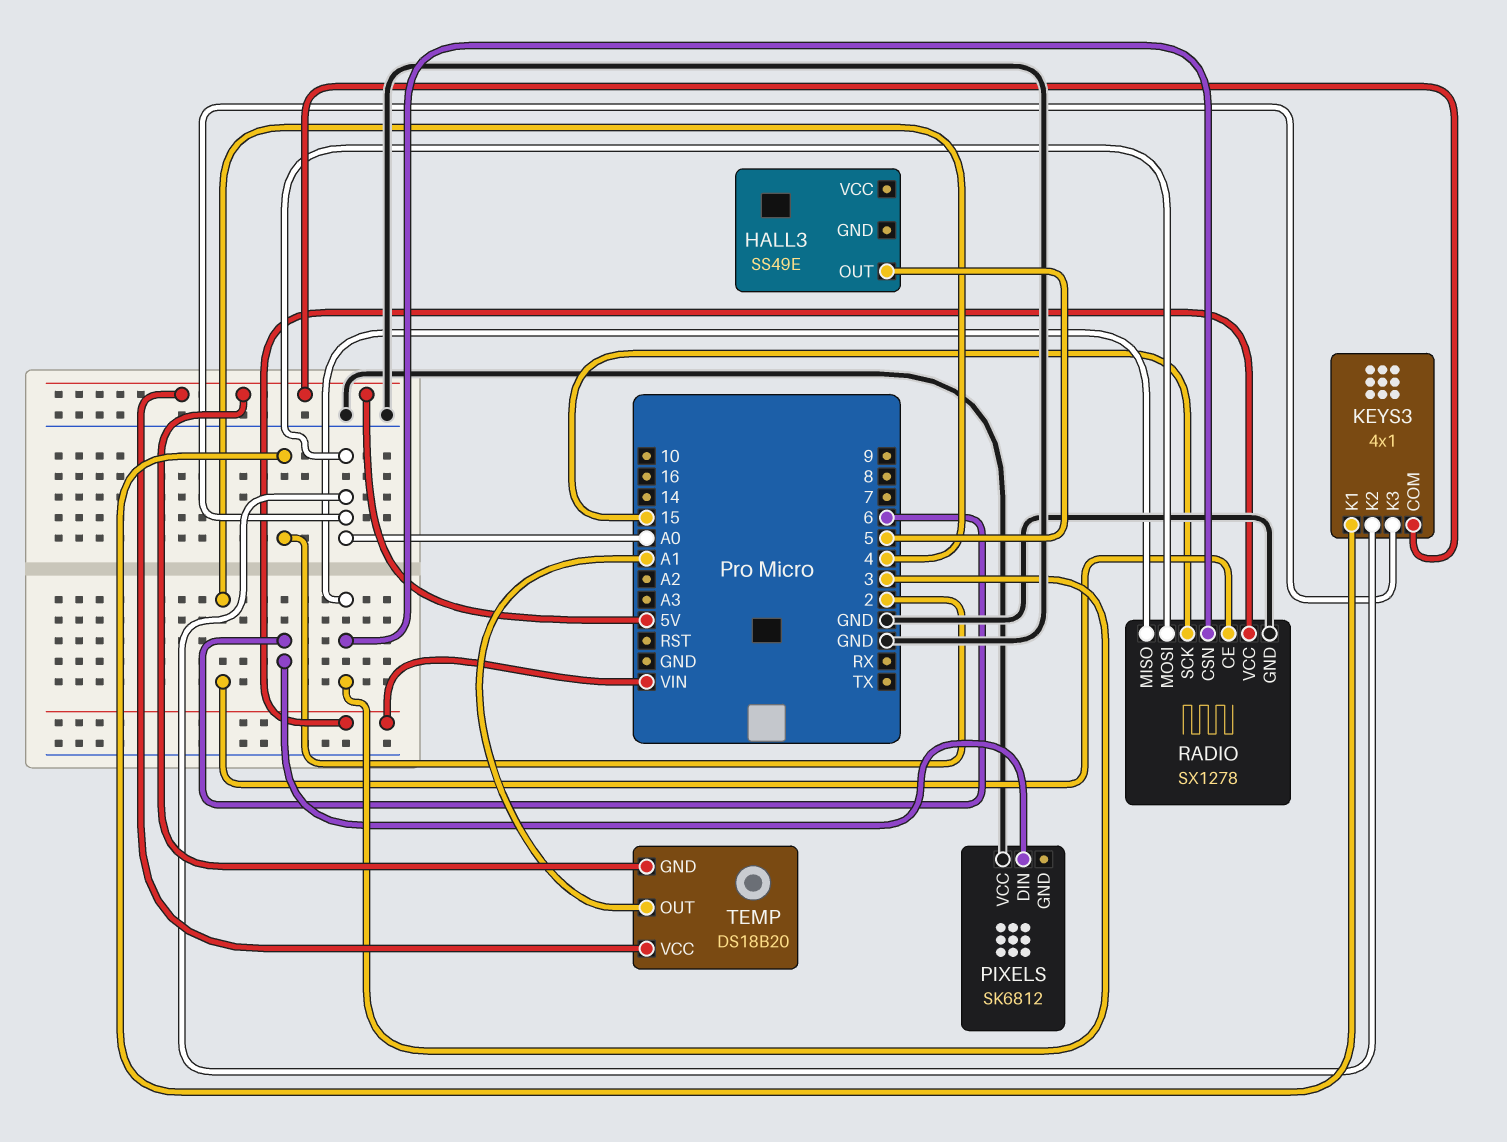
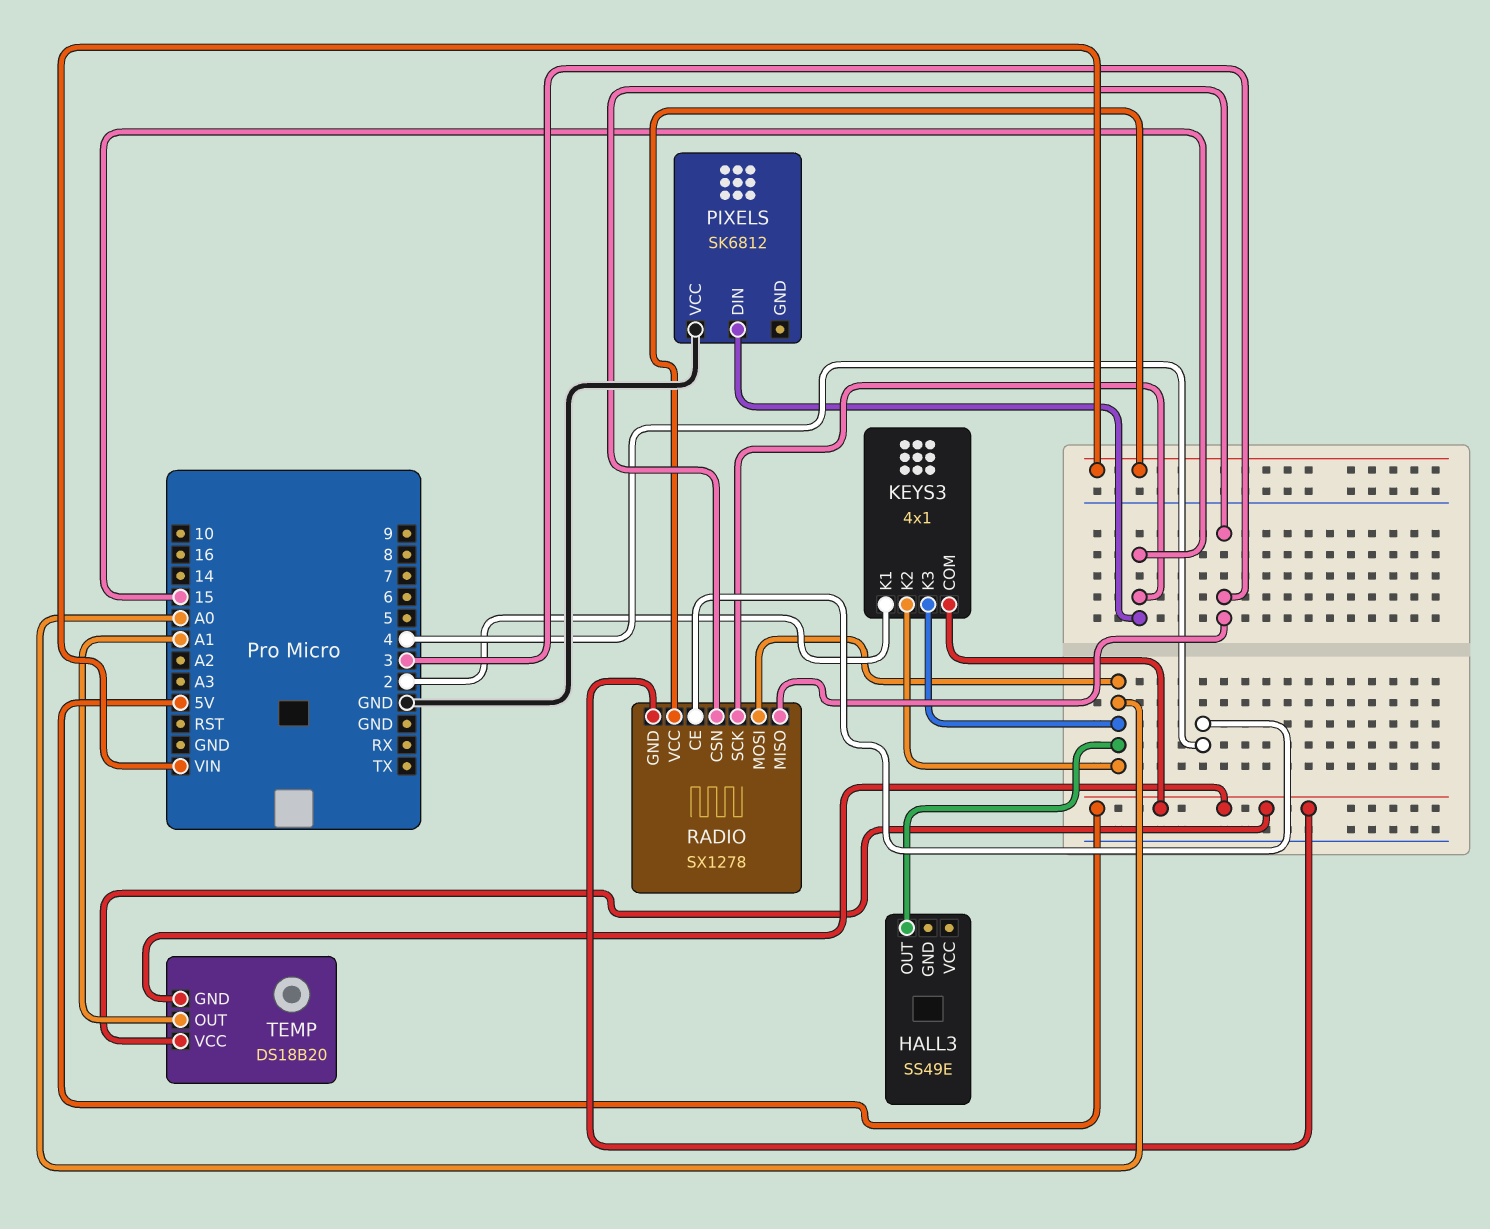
HALL3 pin OUT: 5 -> A0
PIXELS pin DIN: 6 -> 15
RADIO pin GND: GND -> 5V

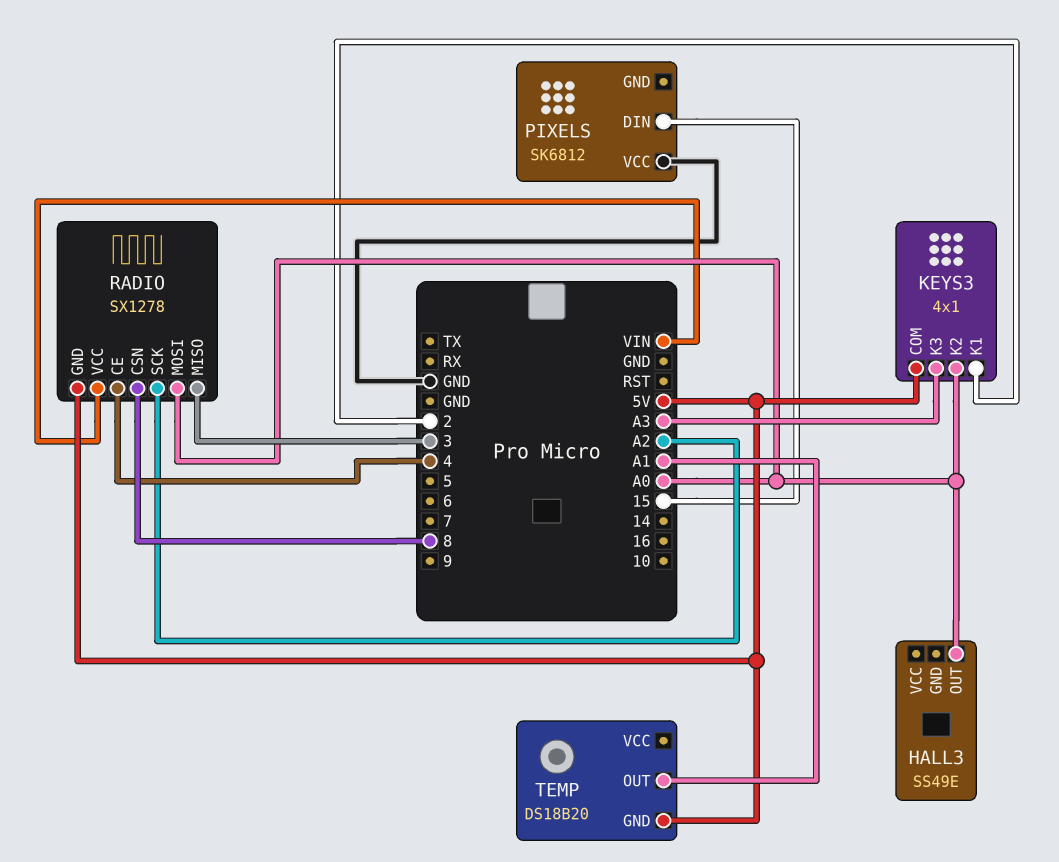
KEYS3 pin K3: A0 -> A3
RADIO pin CSN: 3 -> 8
RADIO pin SCK: 15 -> A2
TEMP pin VCC: 5V -> none

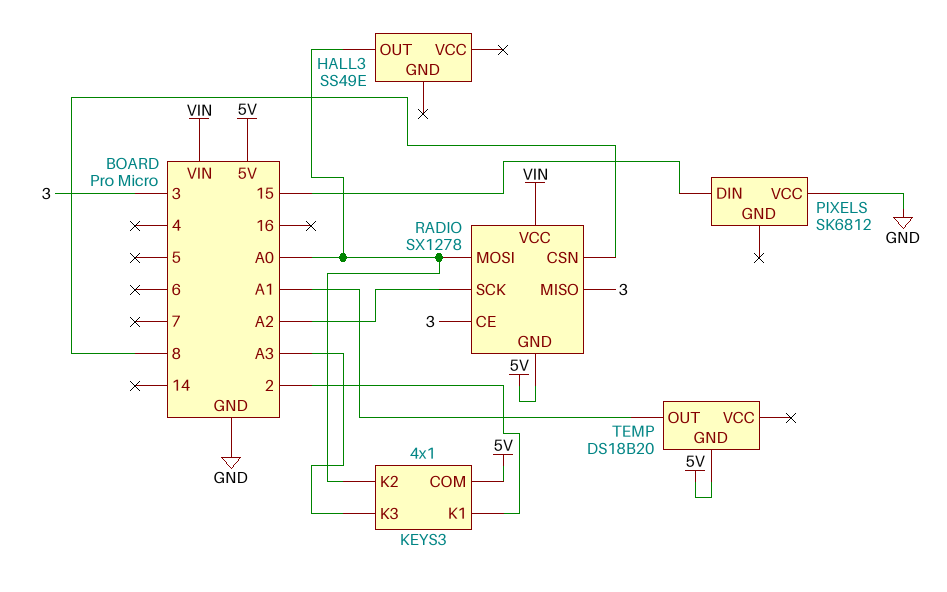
RADIO pin CE: 4 -> 3

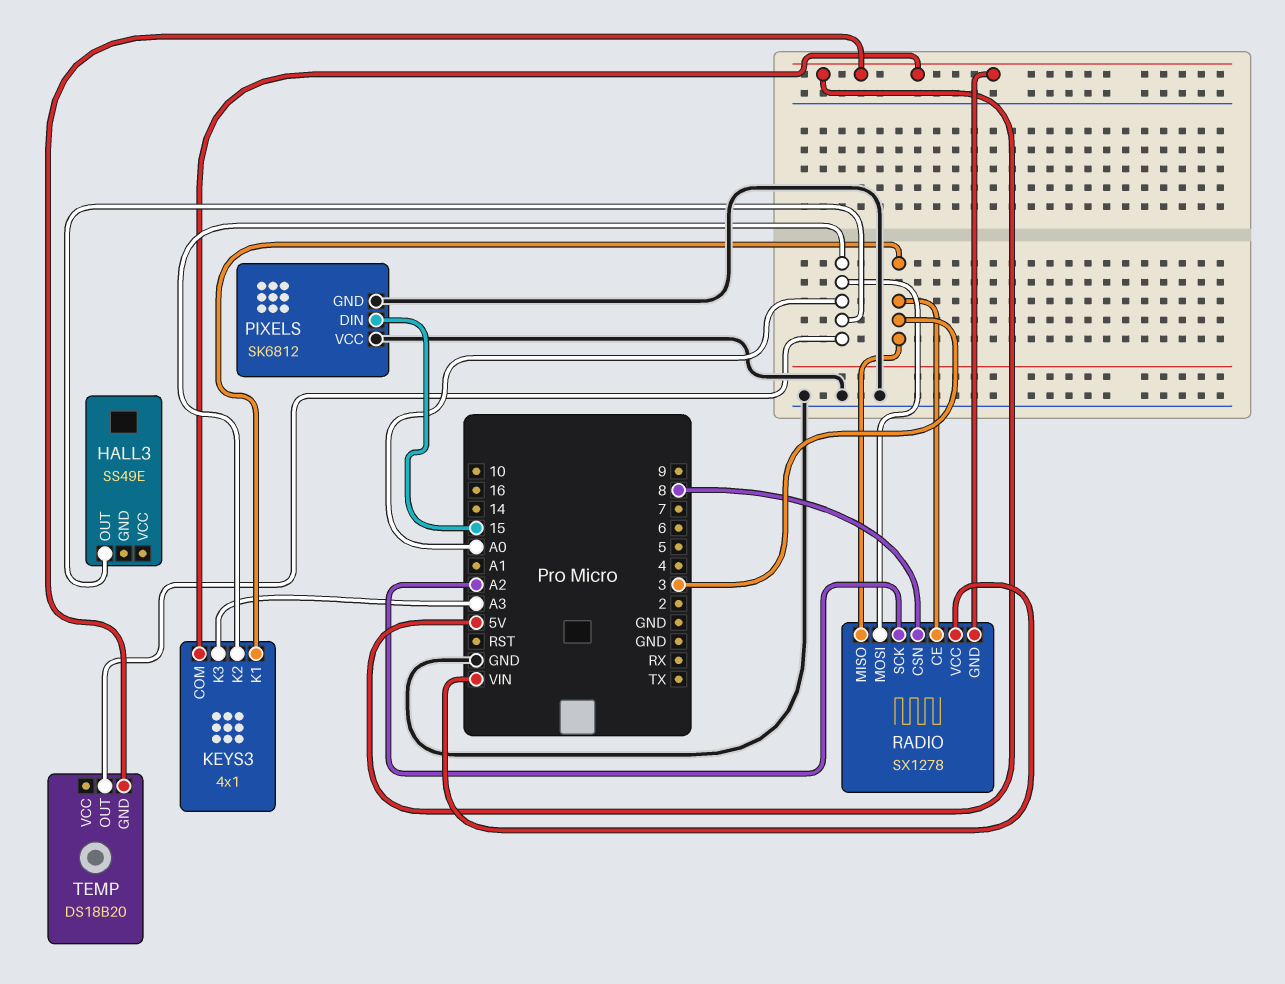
KEYS3 pin K1: 2 -> 3
PIXELS pin GND: none -> GND
TEMP pin OUT: A1 -> A0

